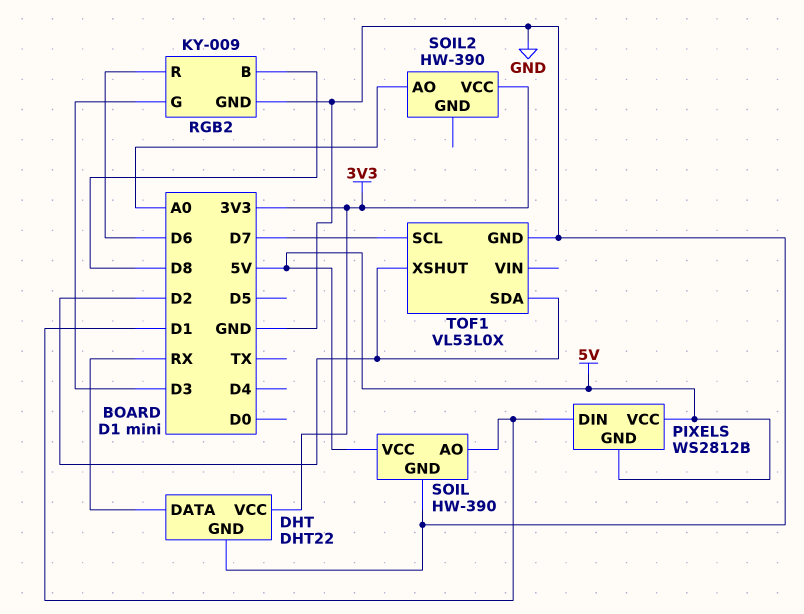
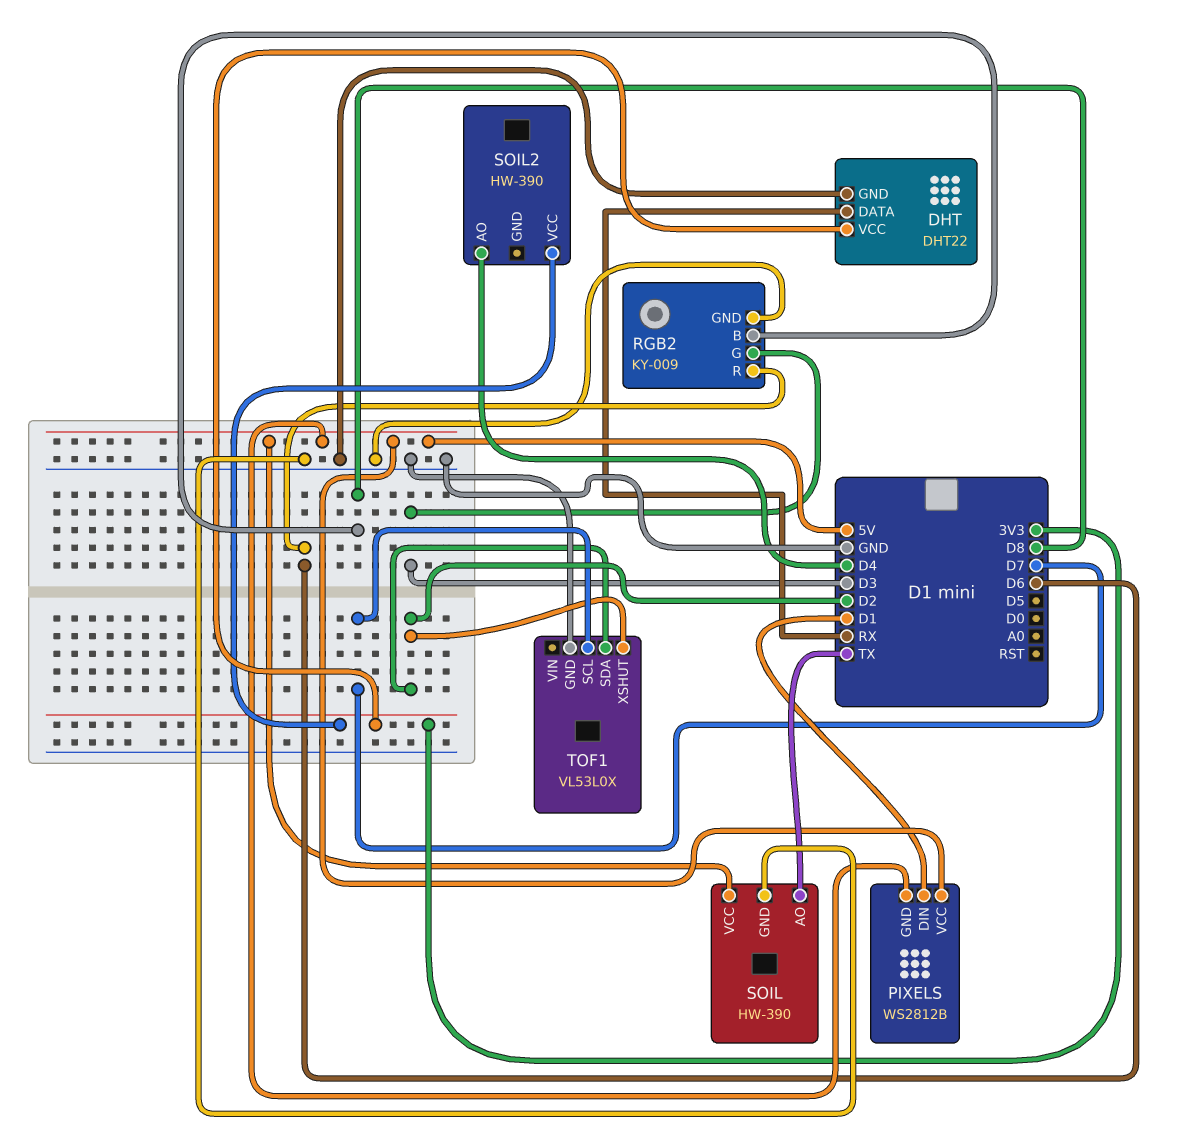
SOIL pin AO: D1 -> TX
SOIL2 pin AO: A0 -> D4

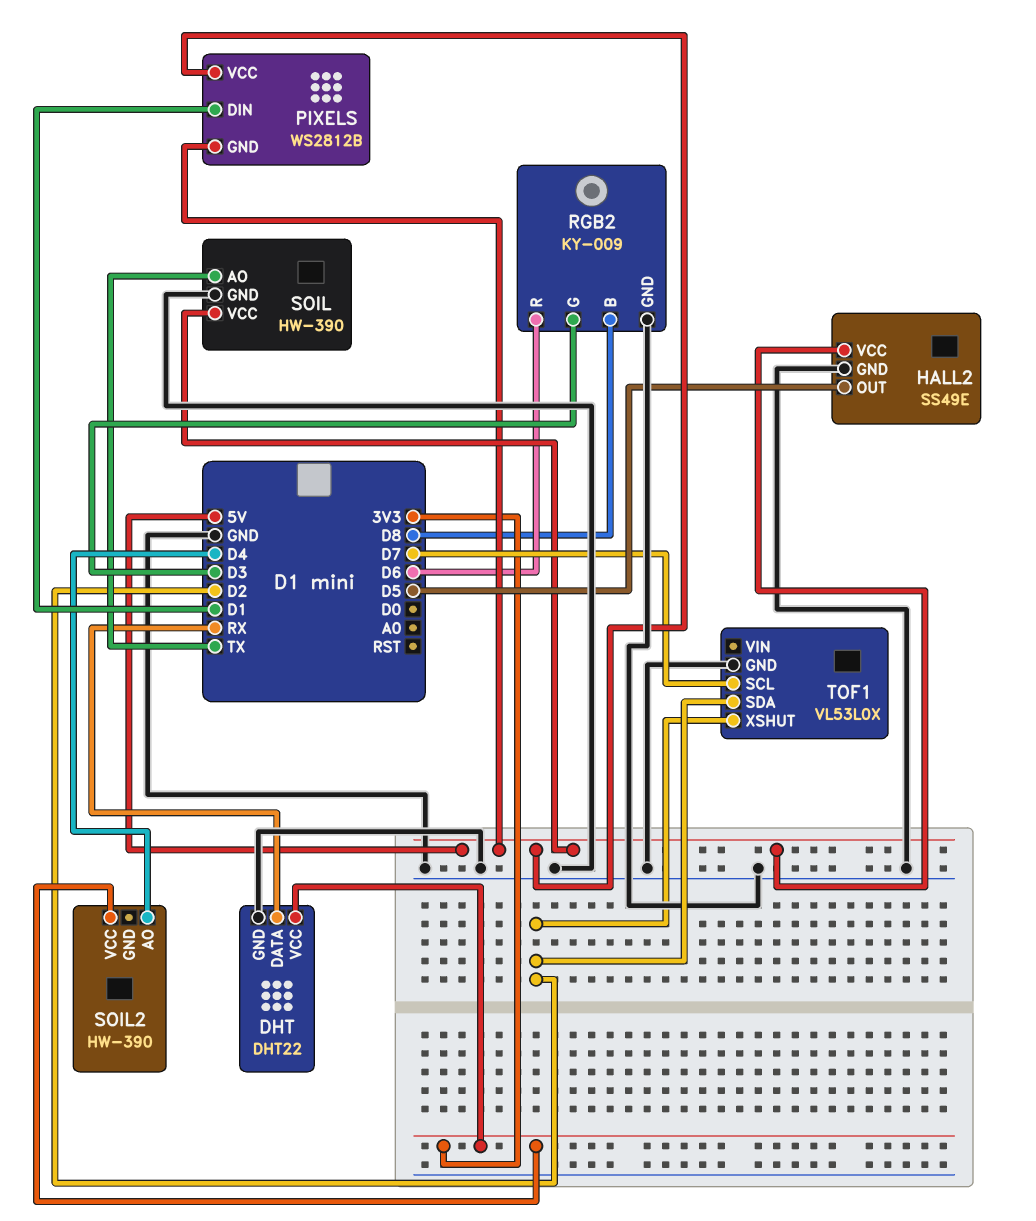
HALL2: none -> SS49E
HALL2 pin GND: none -> GND
HALL2 pin OUT: none -> D5
HALL2 pin VCC: none -> 5V

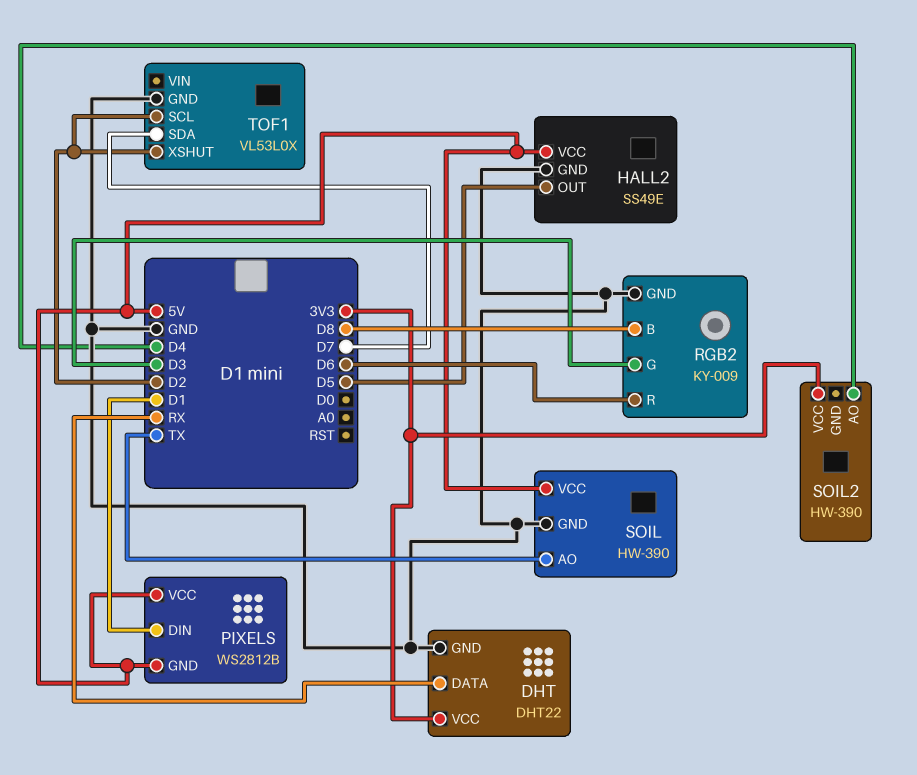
TOF1 pin SCL: D7 -> D2
TOF1 pin SDA: D2 -> D7

